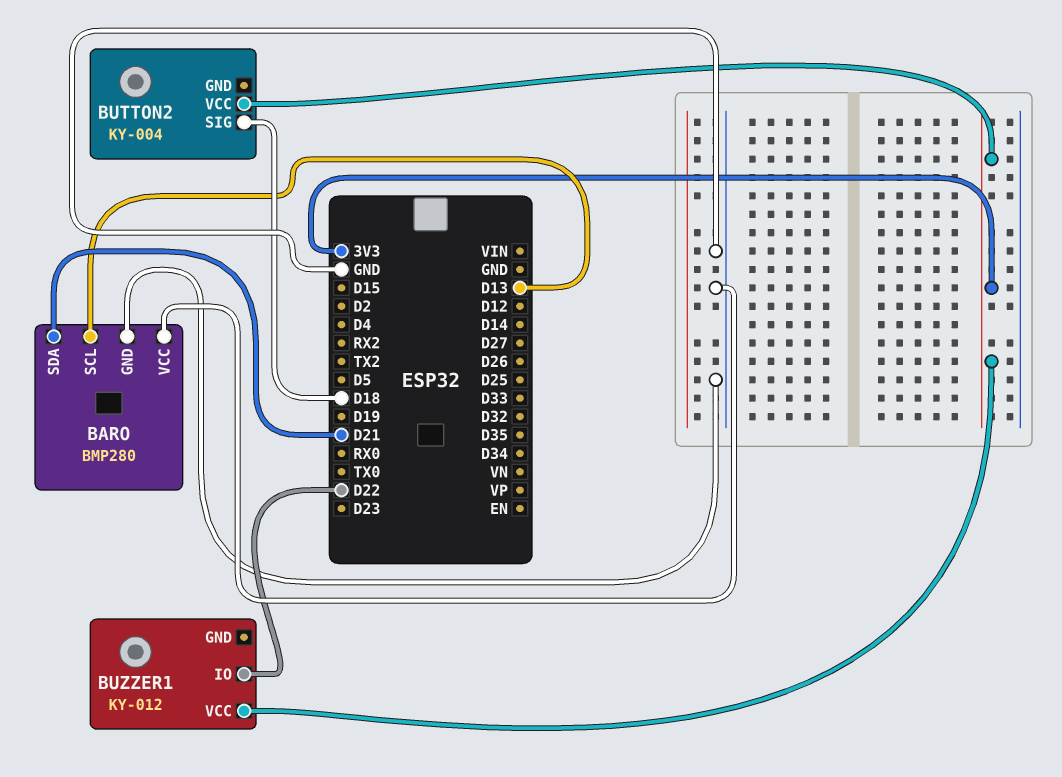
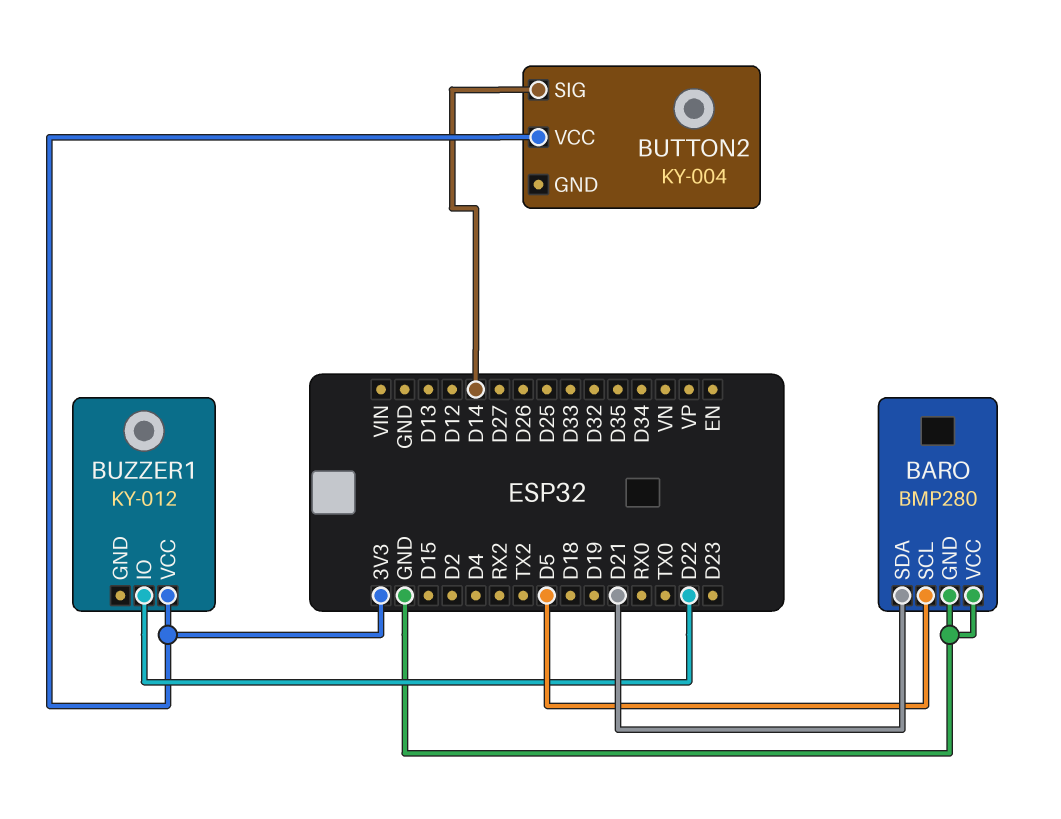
BARO pin SCL: D13 -> D5
BUTTON2 pin SIG: D18 -> D14

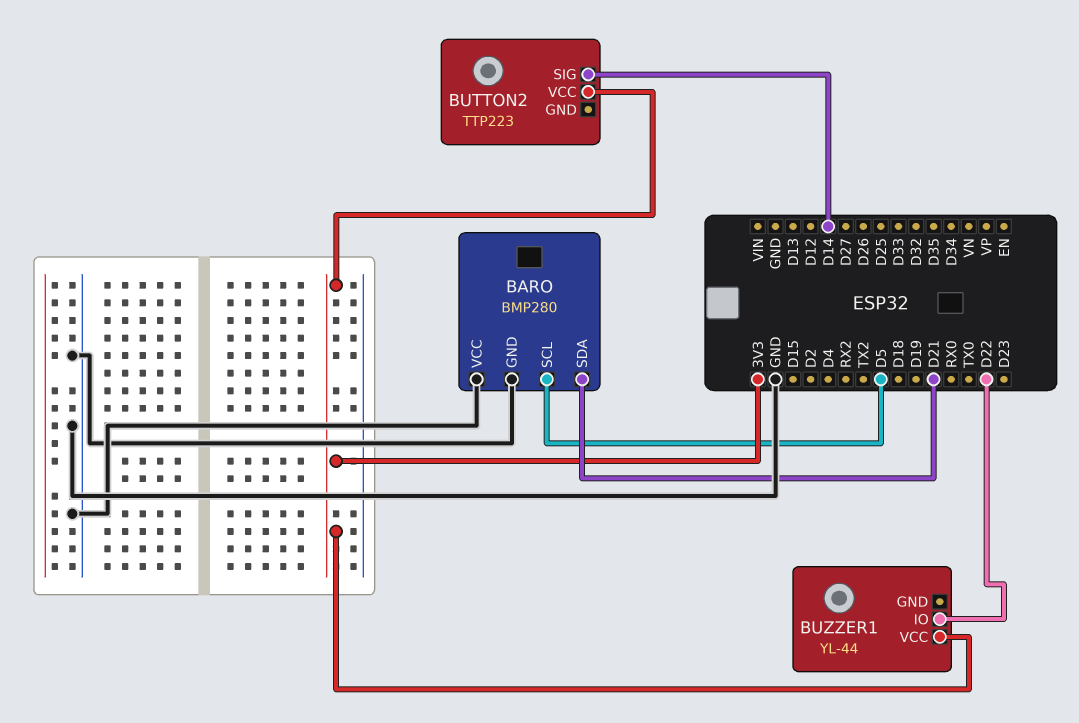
BUTTON2: KY-004 -> TTP223
BUZZER1: KY-012 -> YL-44

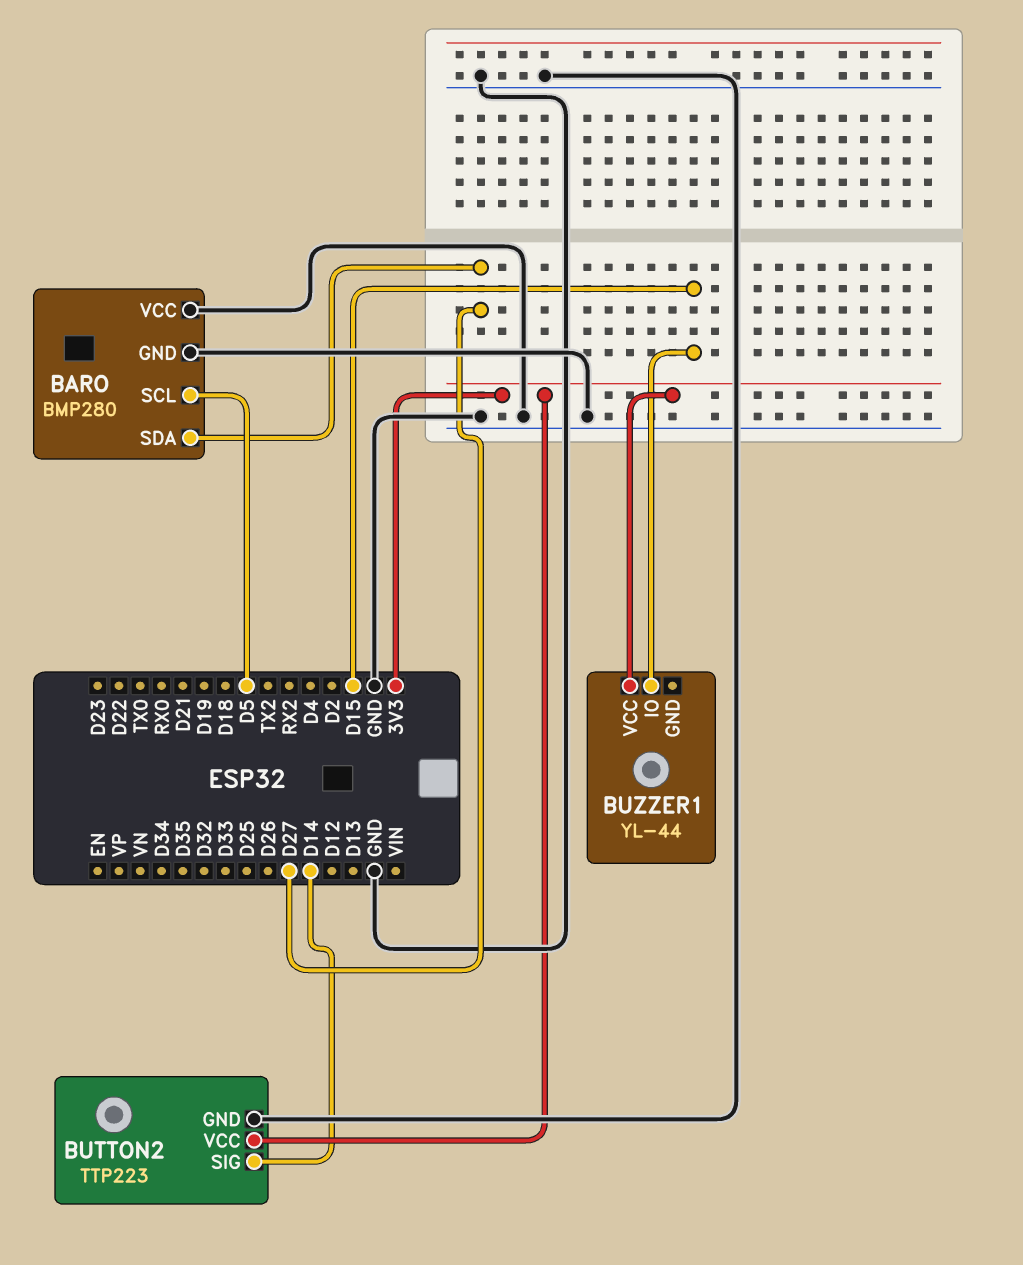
BARO pin SDA: D21 -> D27
BUTTON2 pin GND: none -> GND
BUZZER1 pin IO: D22 -> D15

